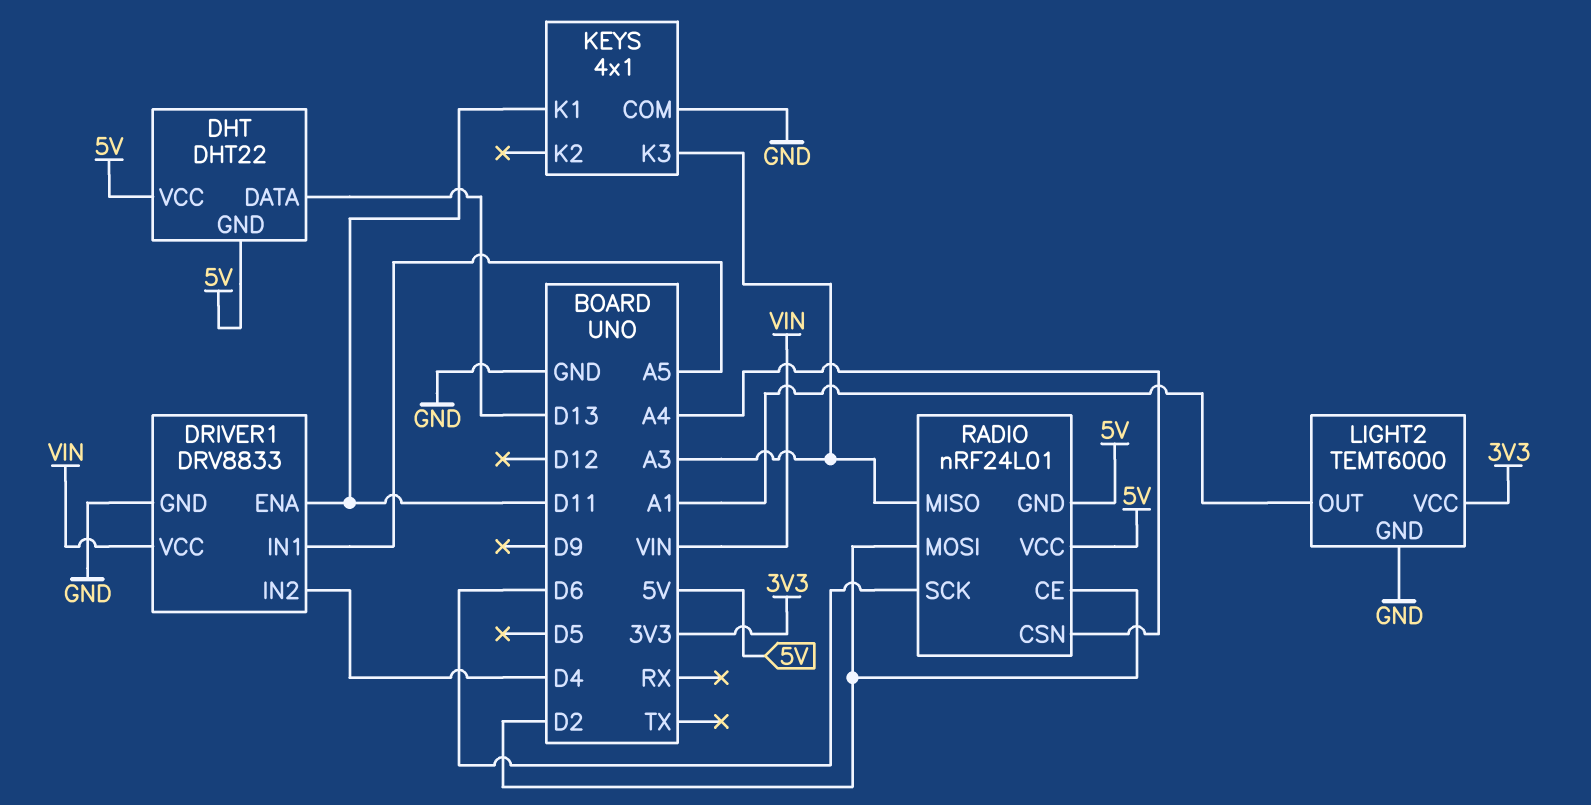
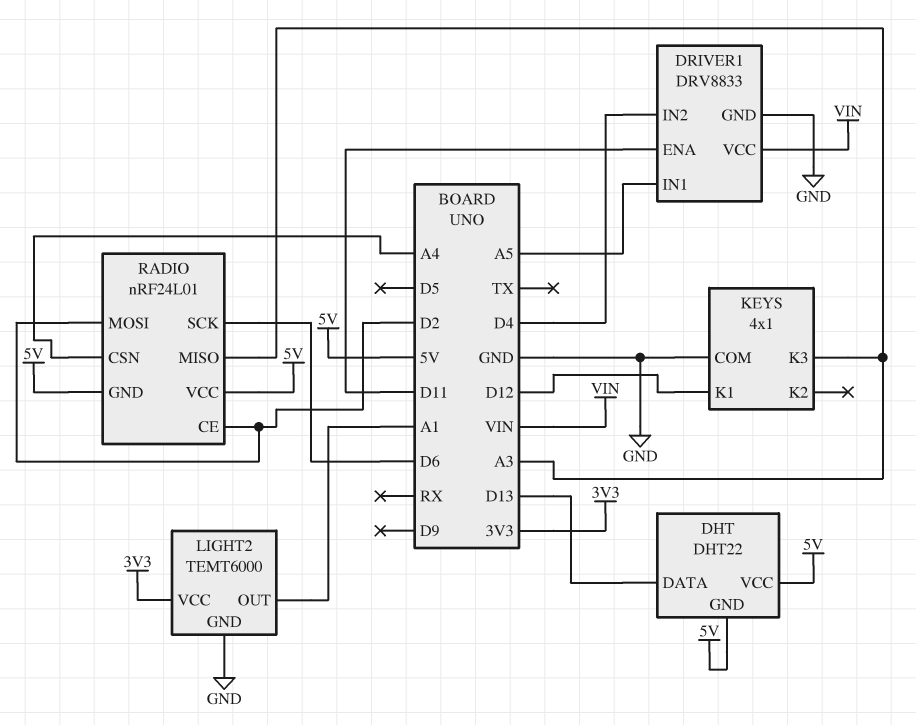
KEYS pin K1: D11 -> D12

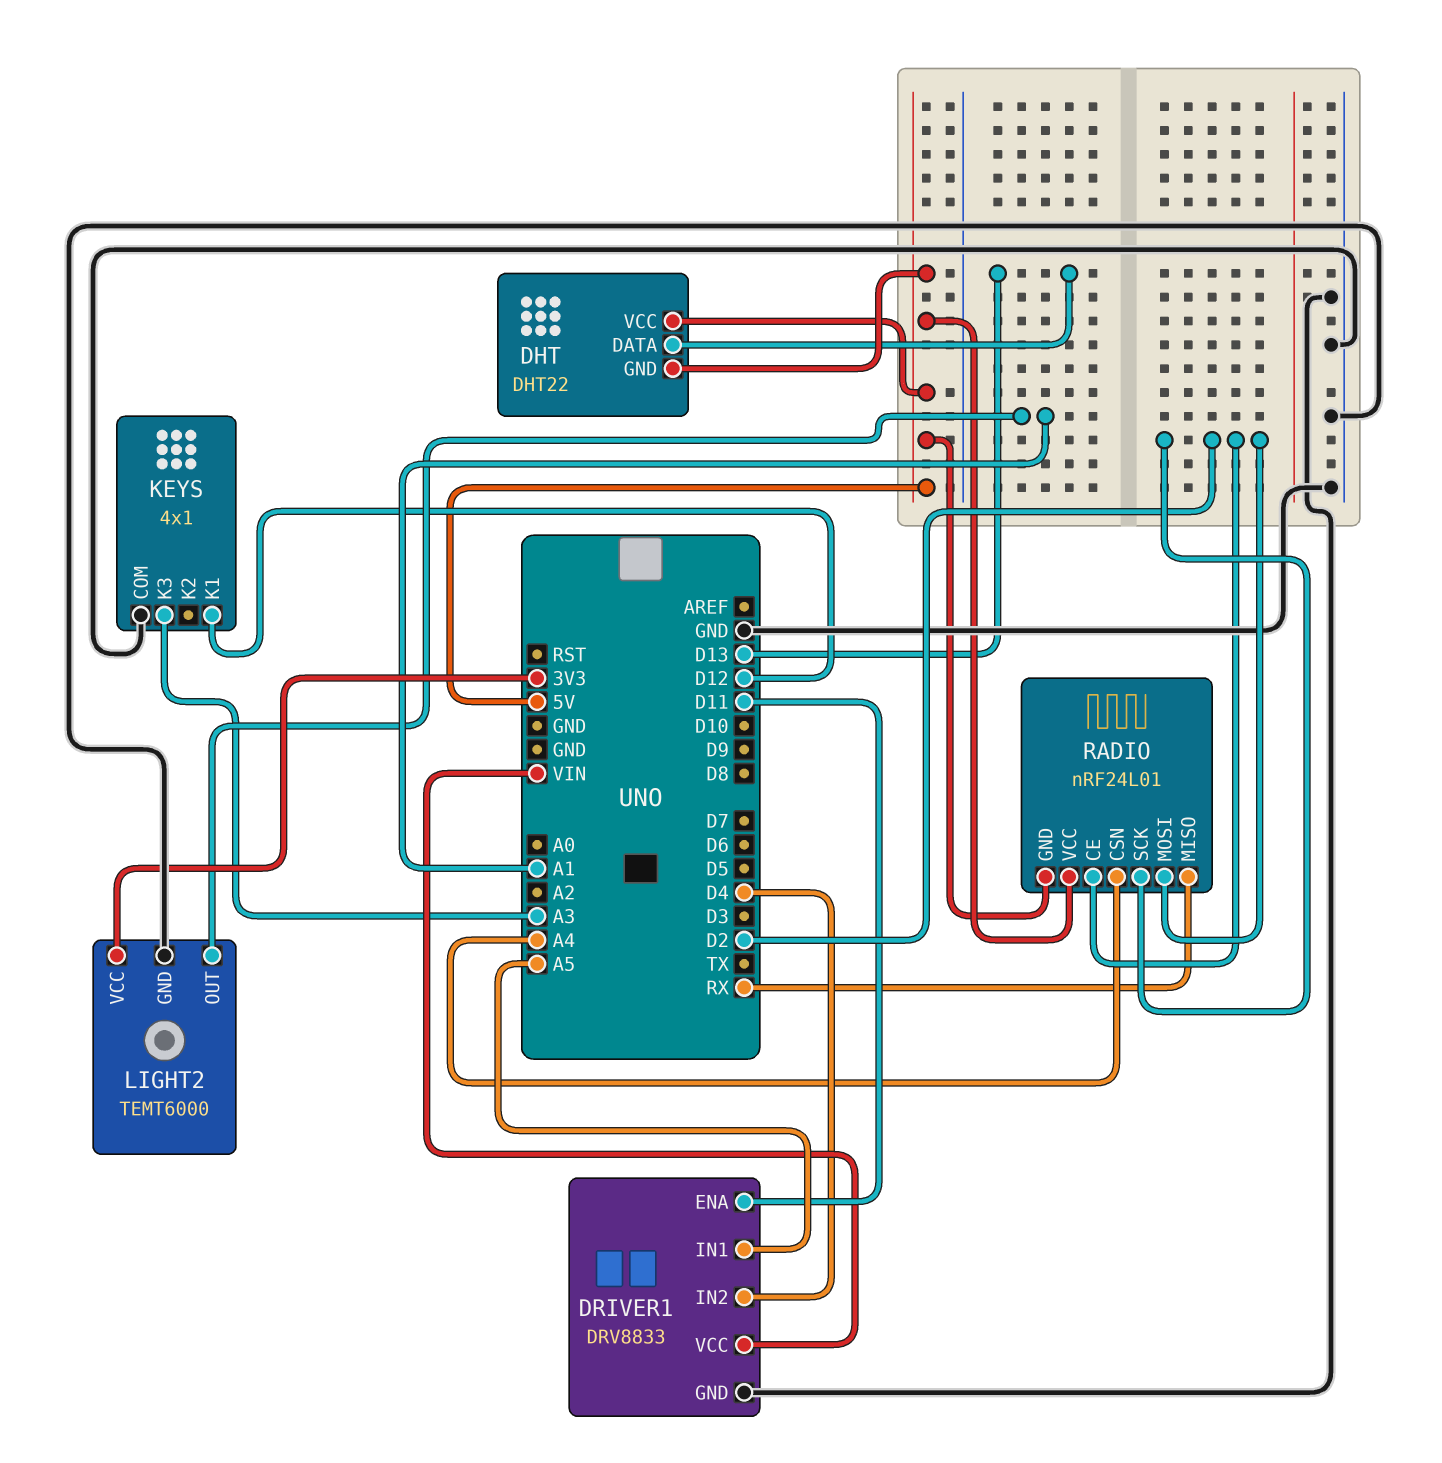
RADIO pin MISO: A3 -> RX
RADIO pin SCK: D6 -> D2

